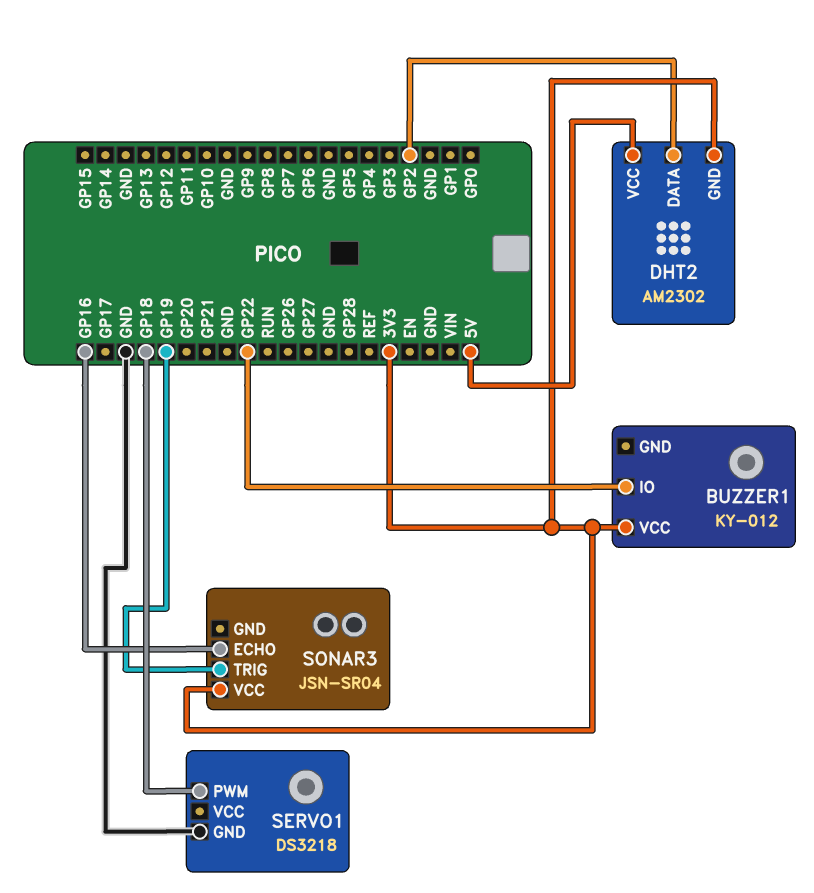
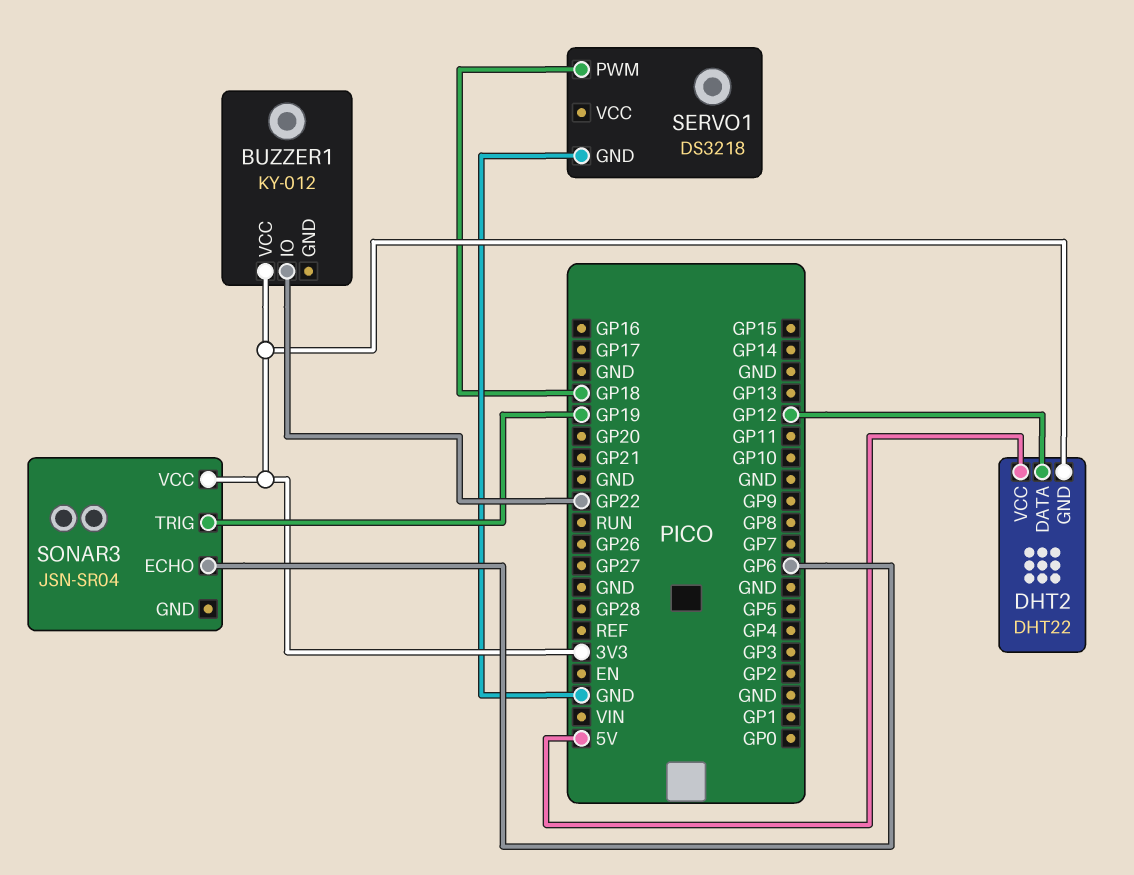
DHT2: AM2302 -> DHT22
DHT2 pin DATA: GP2 -> GP12
SONAR3 pin ECHO: GP16 -> GP6

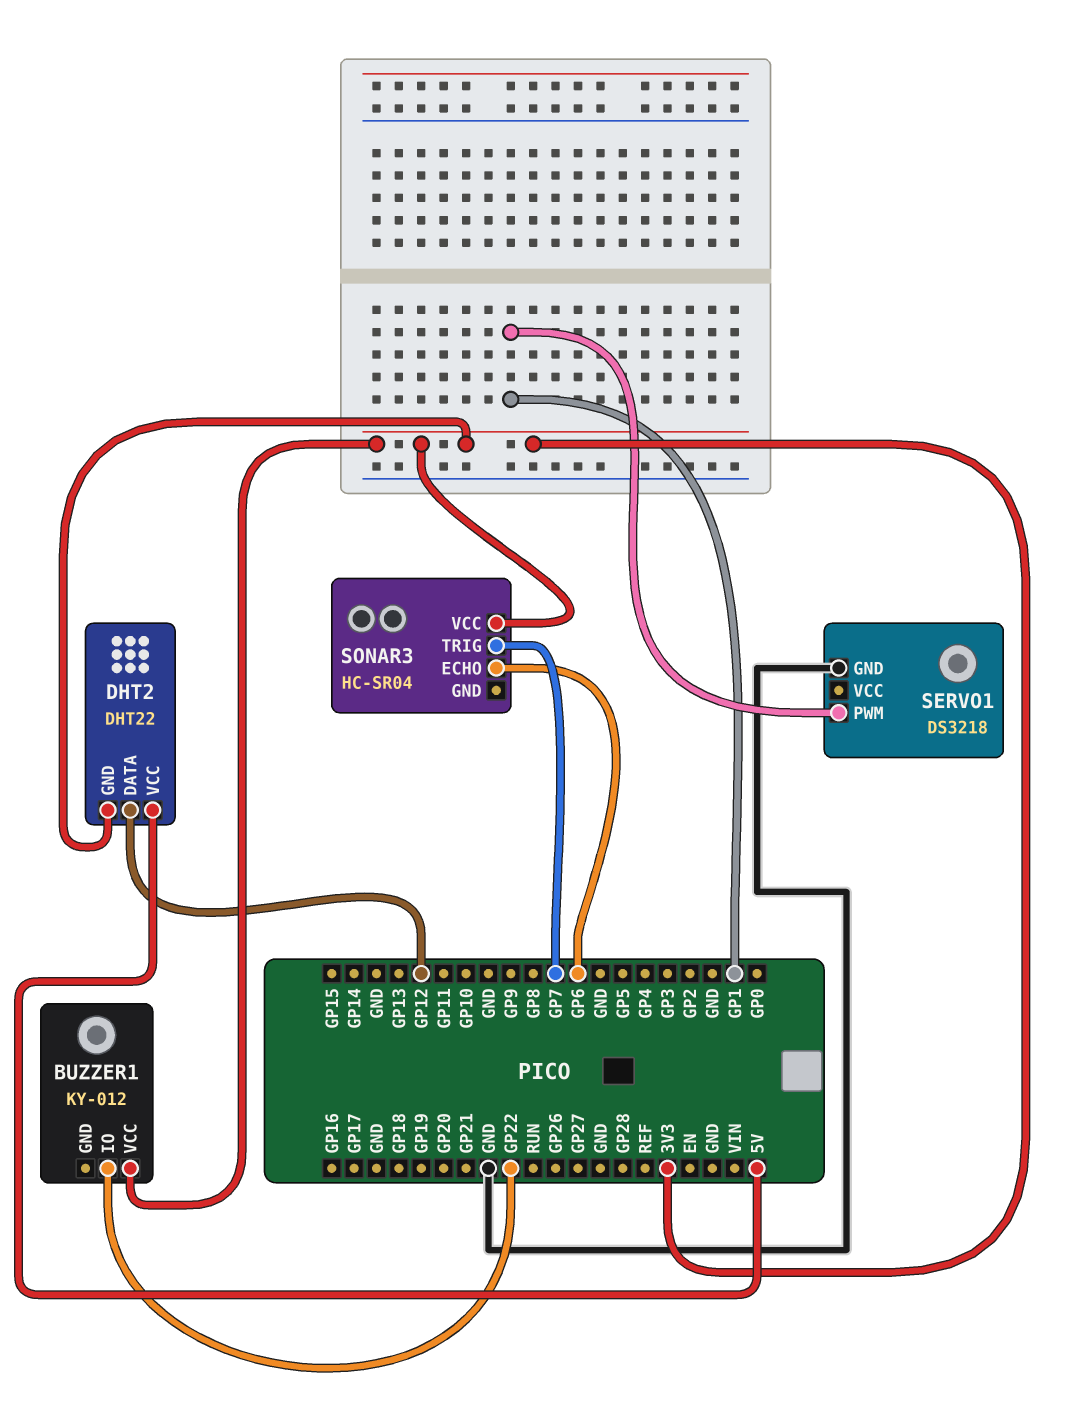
SERVO1 pin PWM: GP18 -> GP1
SONAR3: JSN-SR04 -> HC-SR04
SONAR3 pin TRIG: GP19 -> GP7

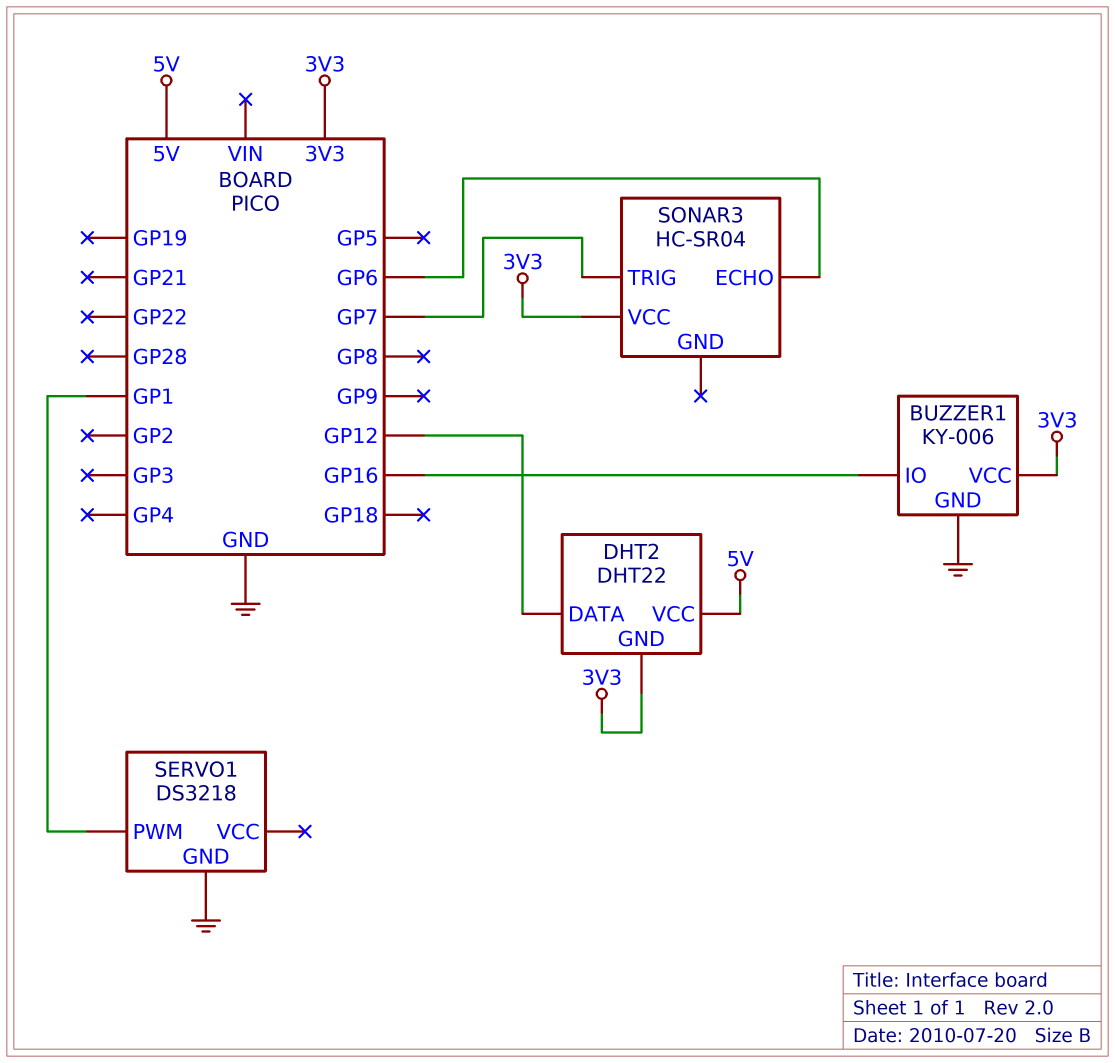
BUZZER1: KY-012 -> KY-006
BUZZER1 pin GND: none -> GND
BUZZER1 pin IO: GP22 -> GP16

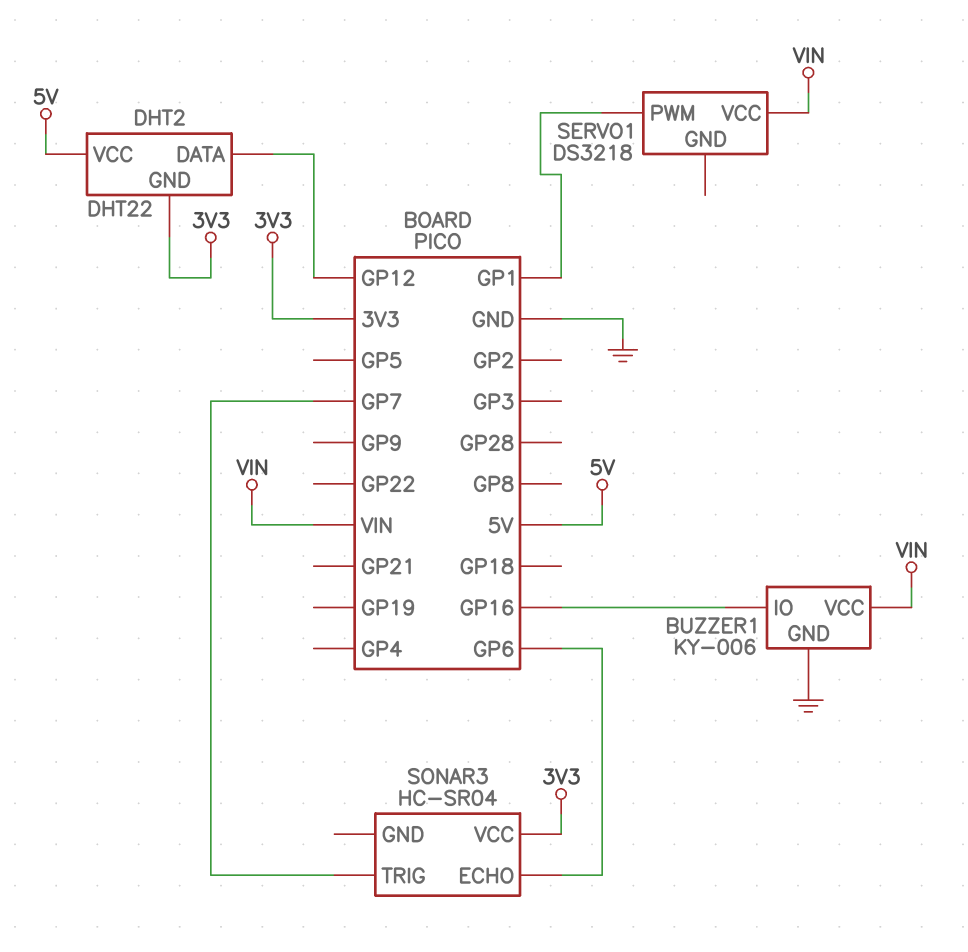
BUZZER1 pin VCC: 3V3 -> VIN
SERVO1 pin GND: GND -> none
SERVO1 pin VCC: none -> VIN

